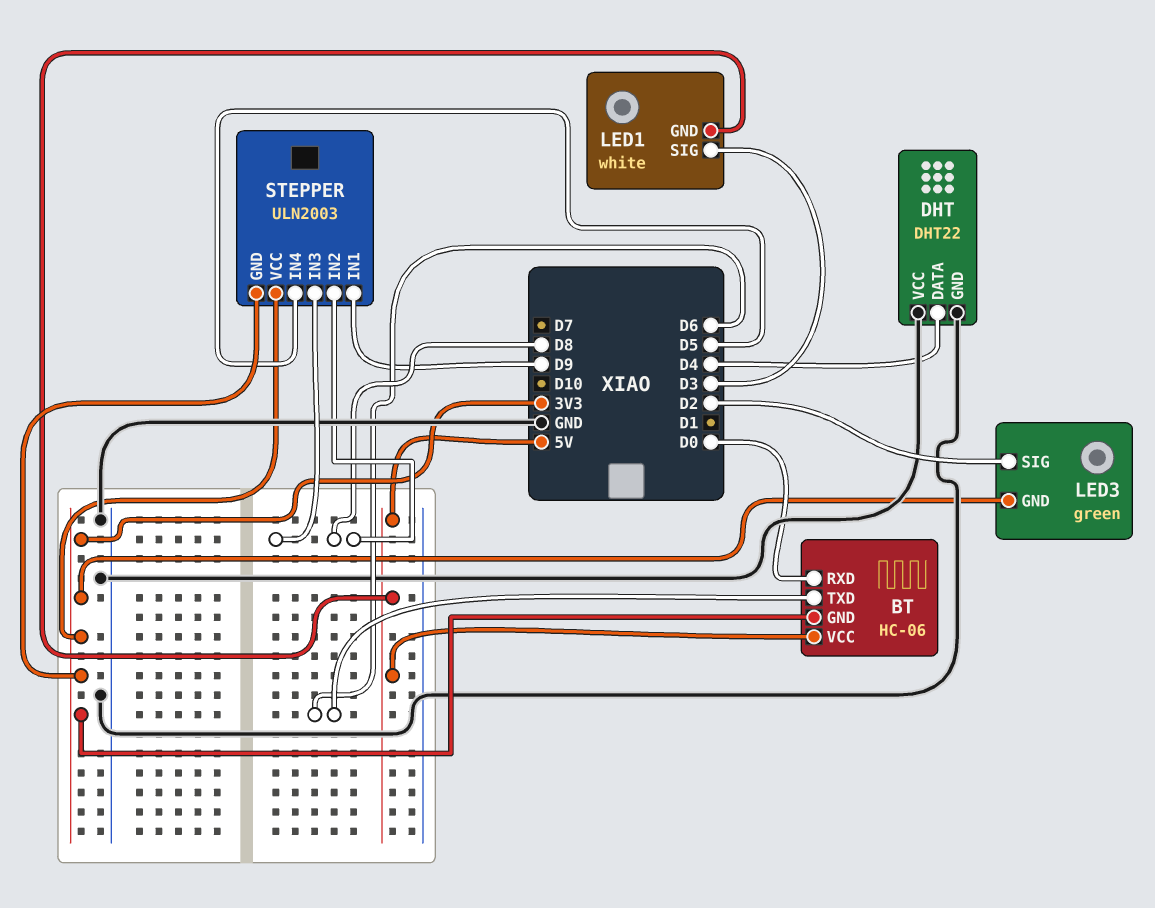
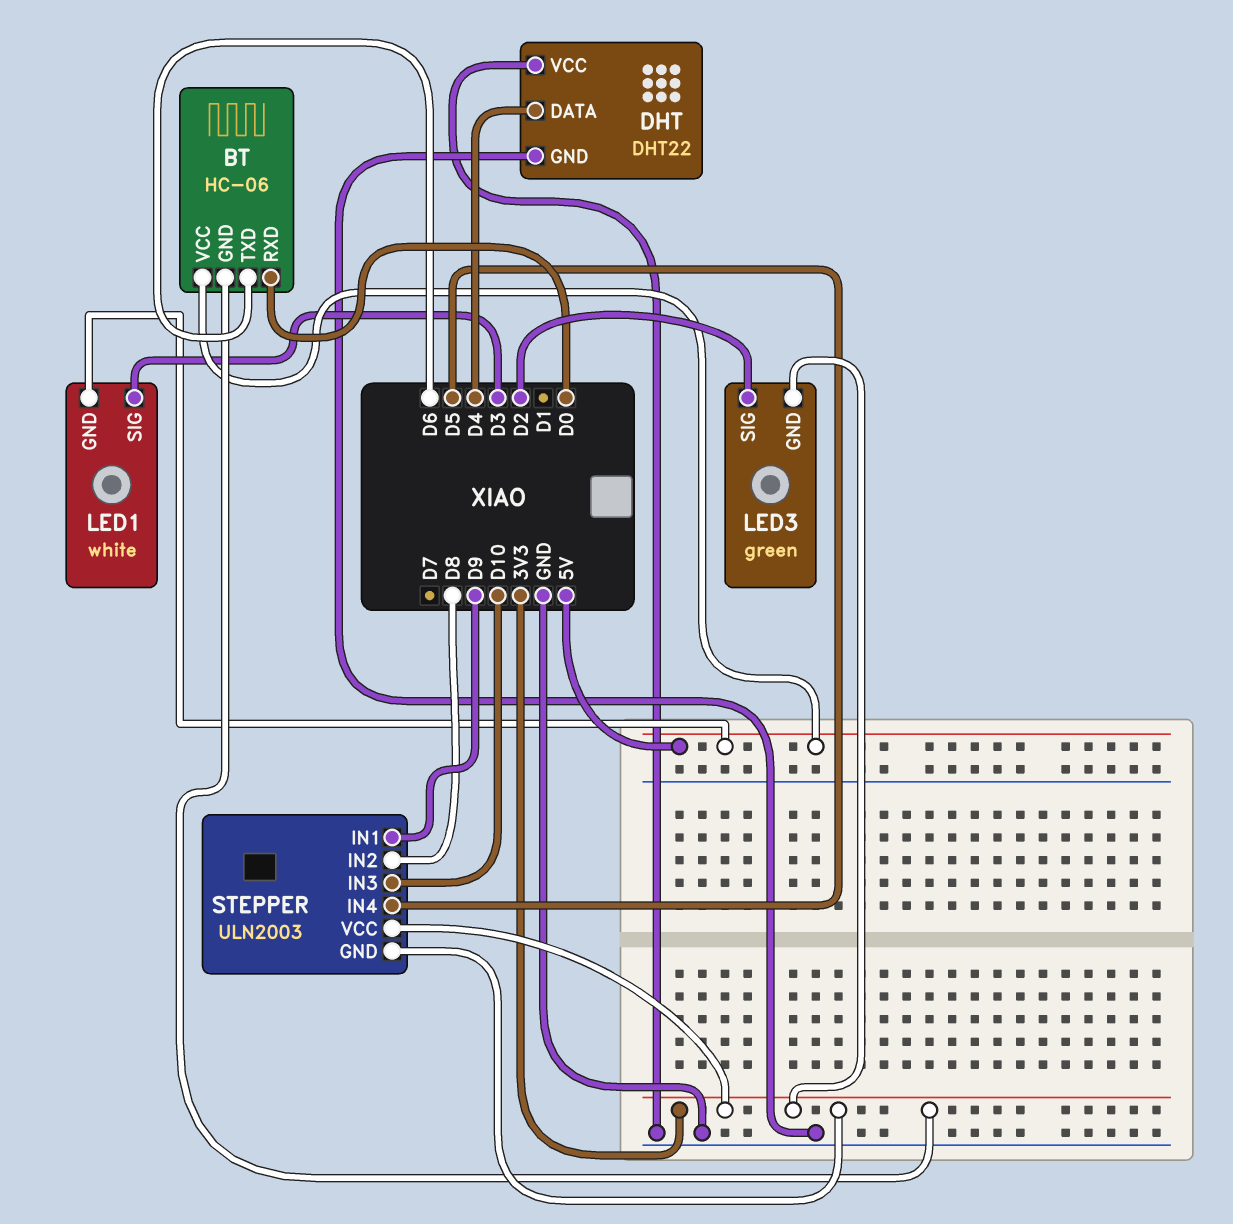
STEPPER pin IN3: D8 -> D10

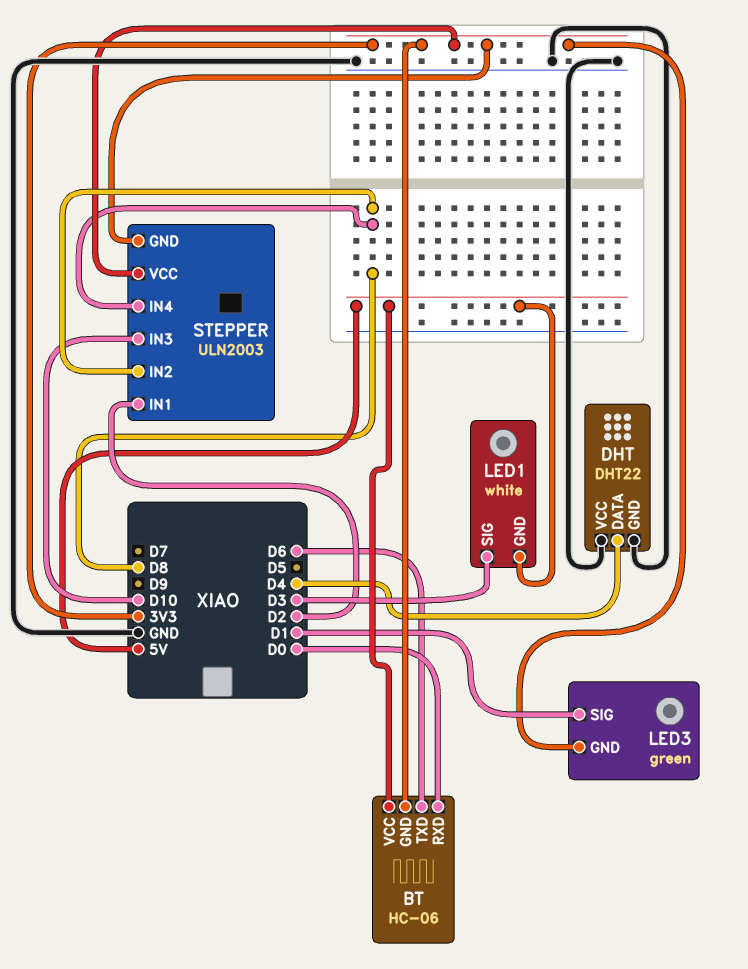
LED3 pin SIG: D2 -> D1
STEPPER pin IN1: D9 -> D2
STEPPER pin IN4: D5 -> D8

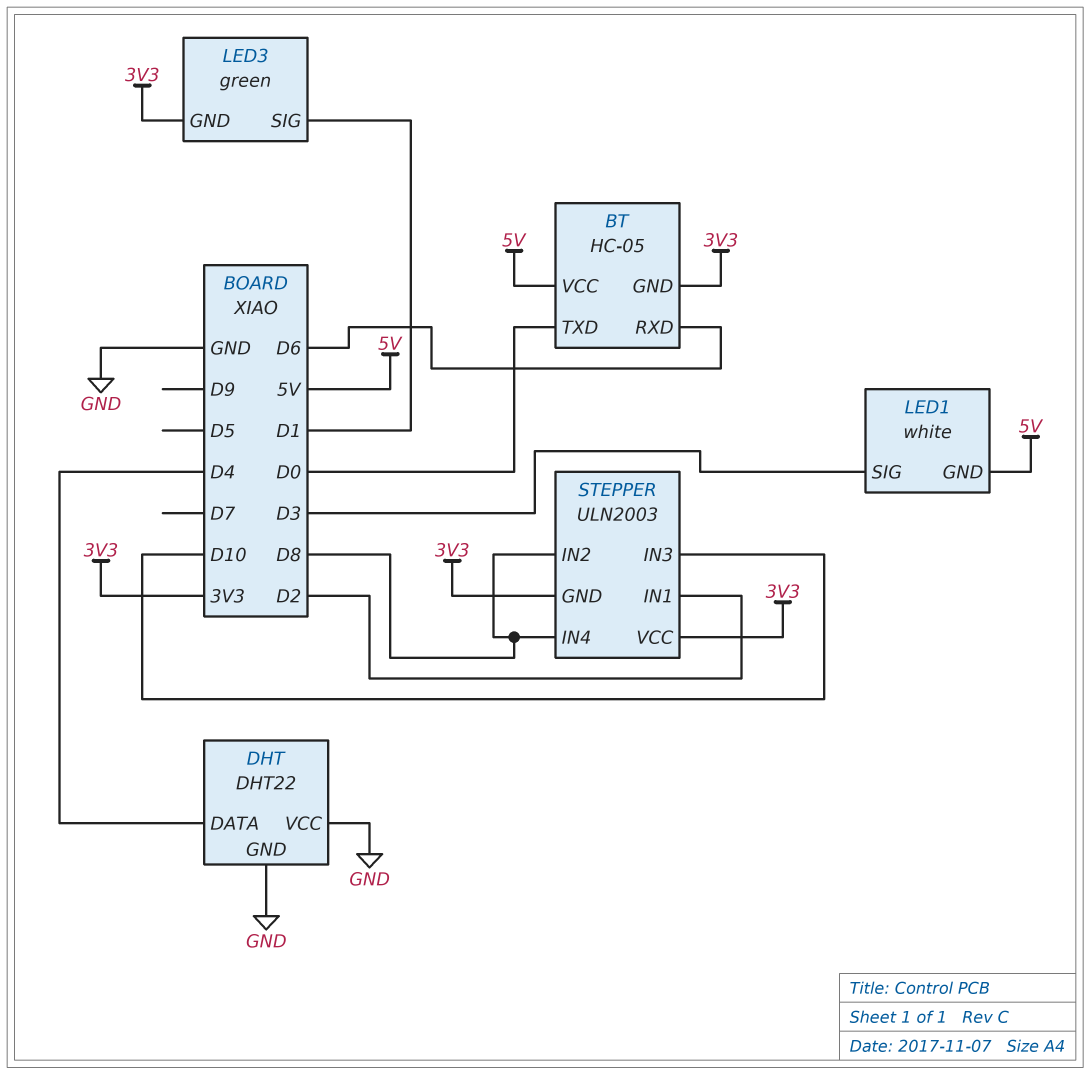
BT: HC-06 -> HC-05
BT pin RXD: D0 -> D6
BT pin TXD: D6 -> D0

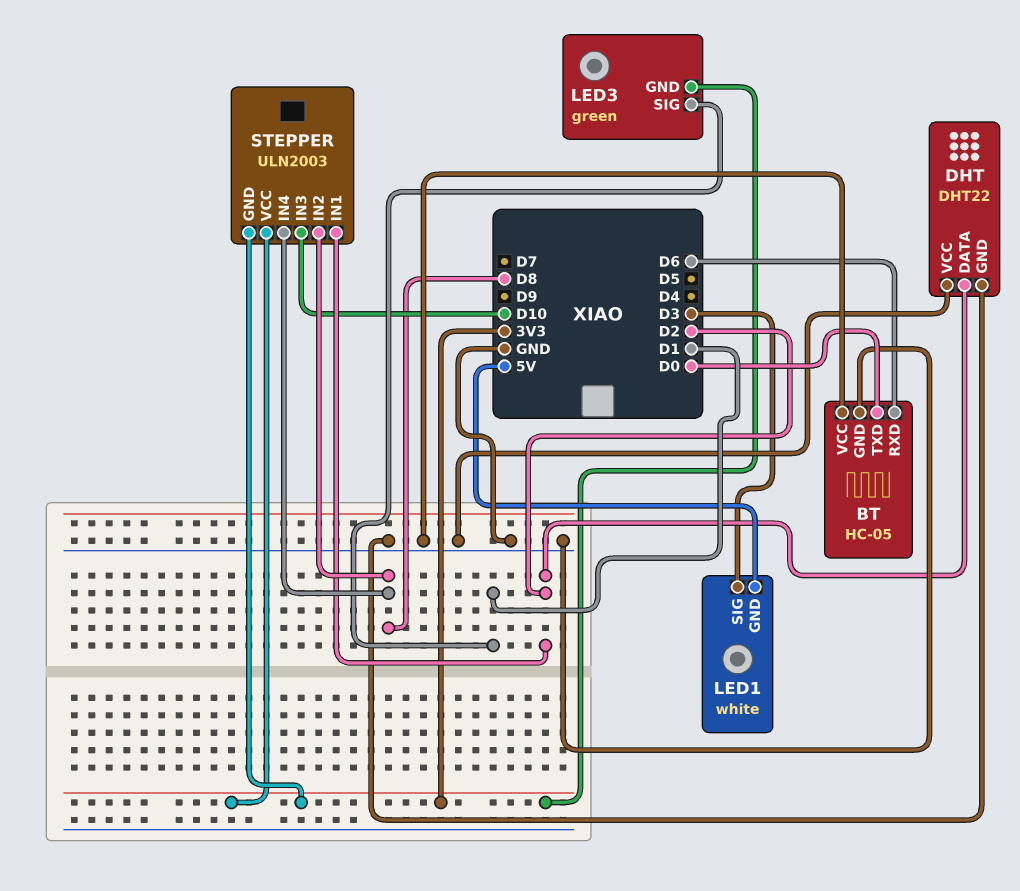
BT pin GND: 3V3 -> GND
BT pin VCC: 5V -> GND
DHT pin DATA: D4 -> D2

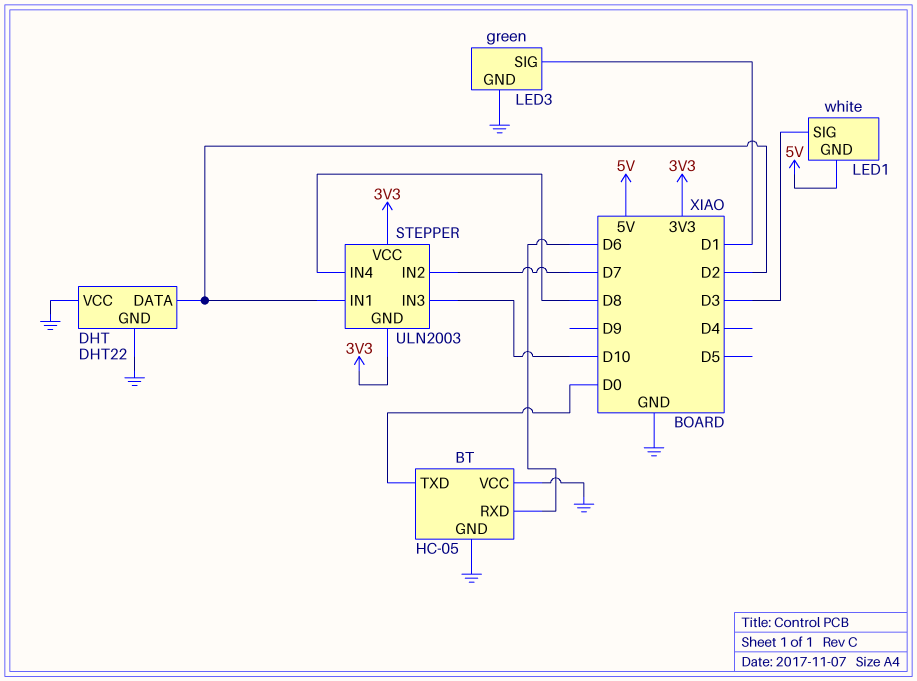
LED3 pin GND: 3V3 -> GND
STEPPER pin IN2: D8 -> D7

